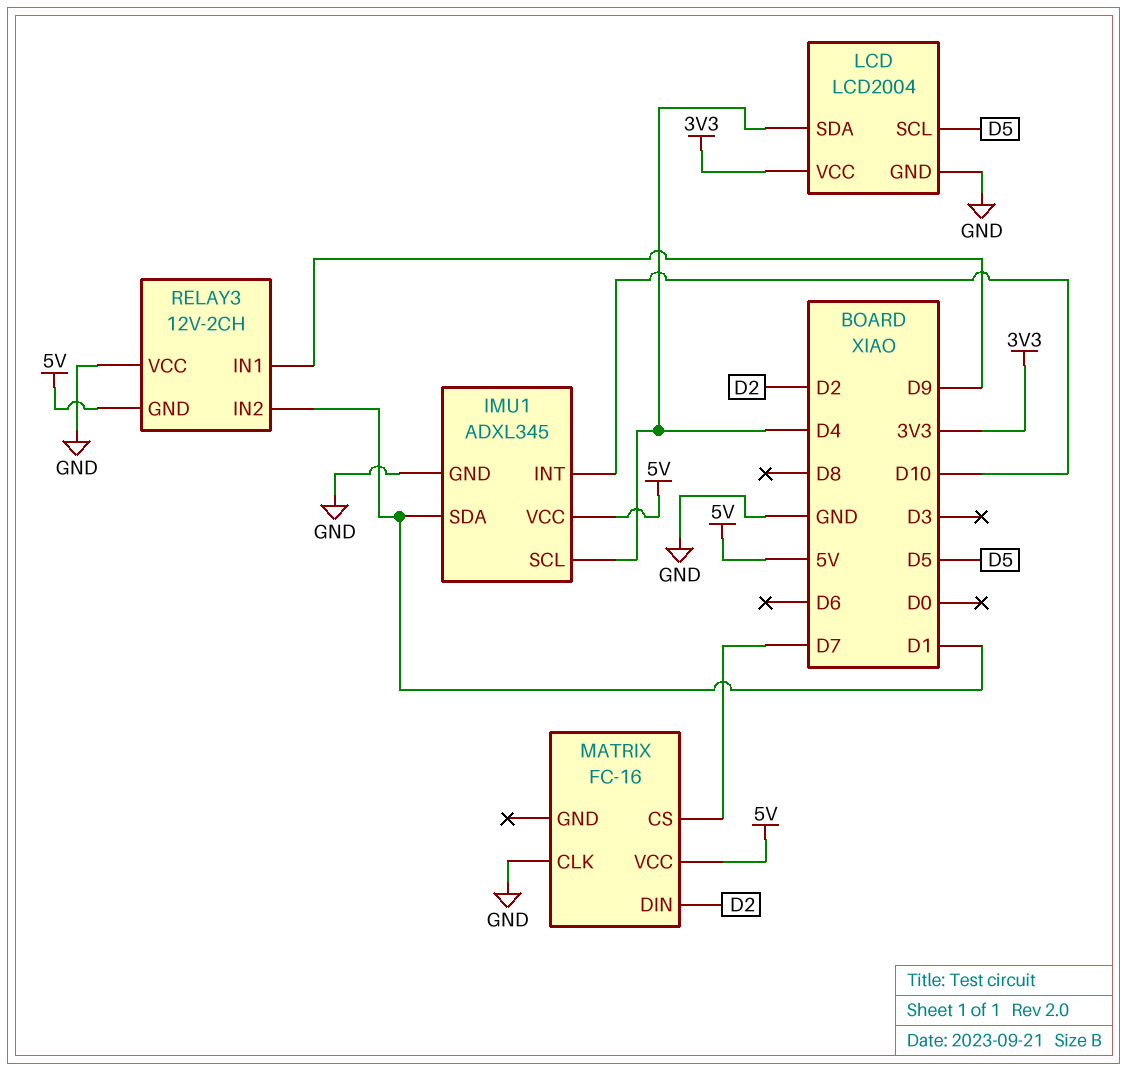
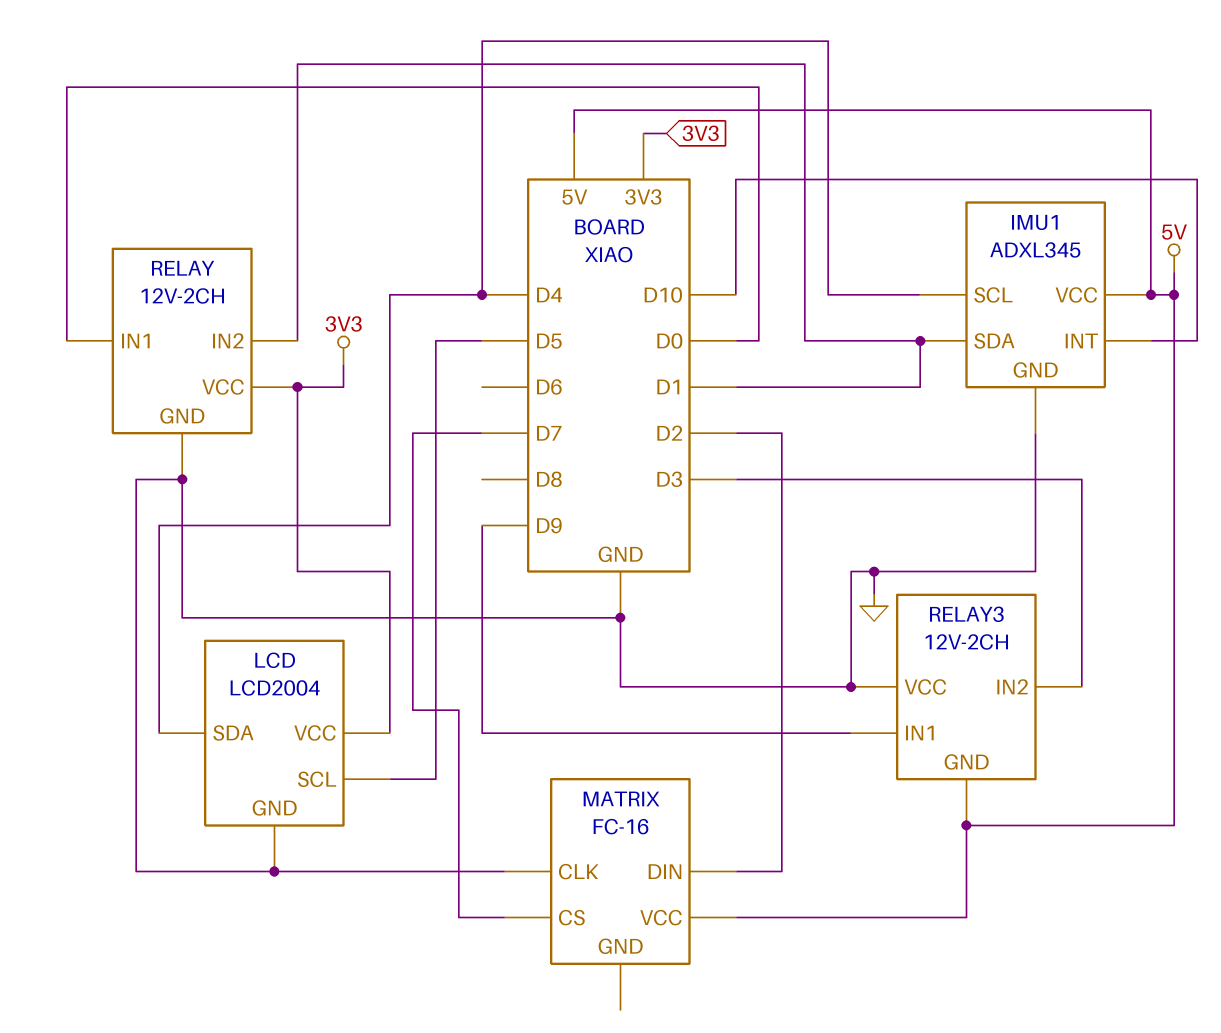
RELAY: none -> 12V-2CH
RELAY pin GND: none -> GND
RELAY pin IN1: none -> D0
RELAY pin IN2: none -> D1
RELAY pin VCC: none -> 3V3
RELAY3 pin IN2: D1 -> D3

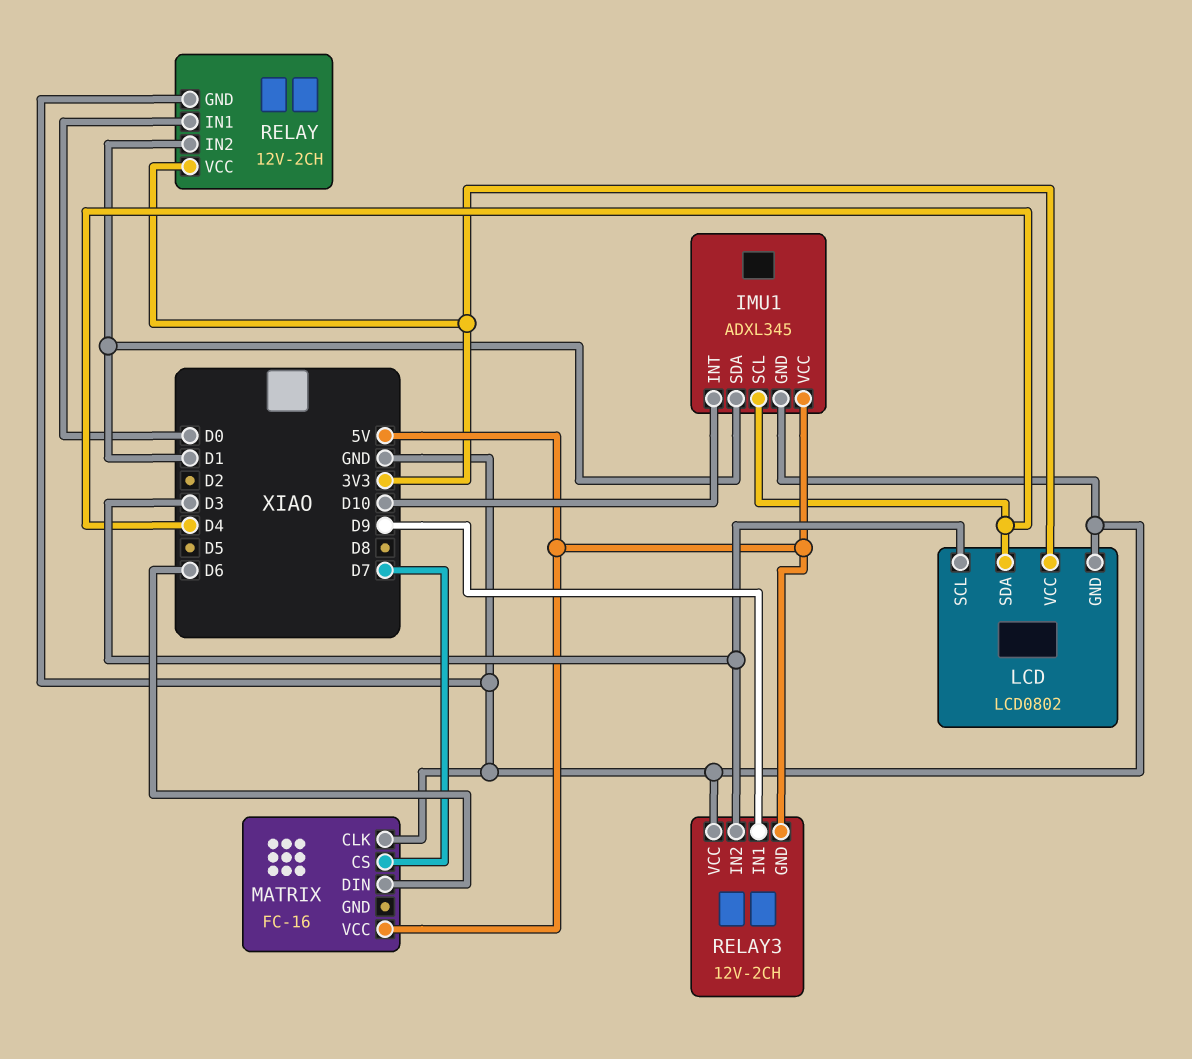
LCD: LCD2004 -> LCD0802
LCD pin SCL: D5 -> D3
MATRIX pin DIN: D2 -> D6

